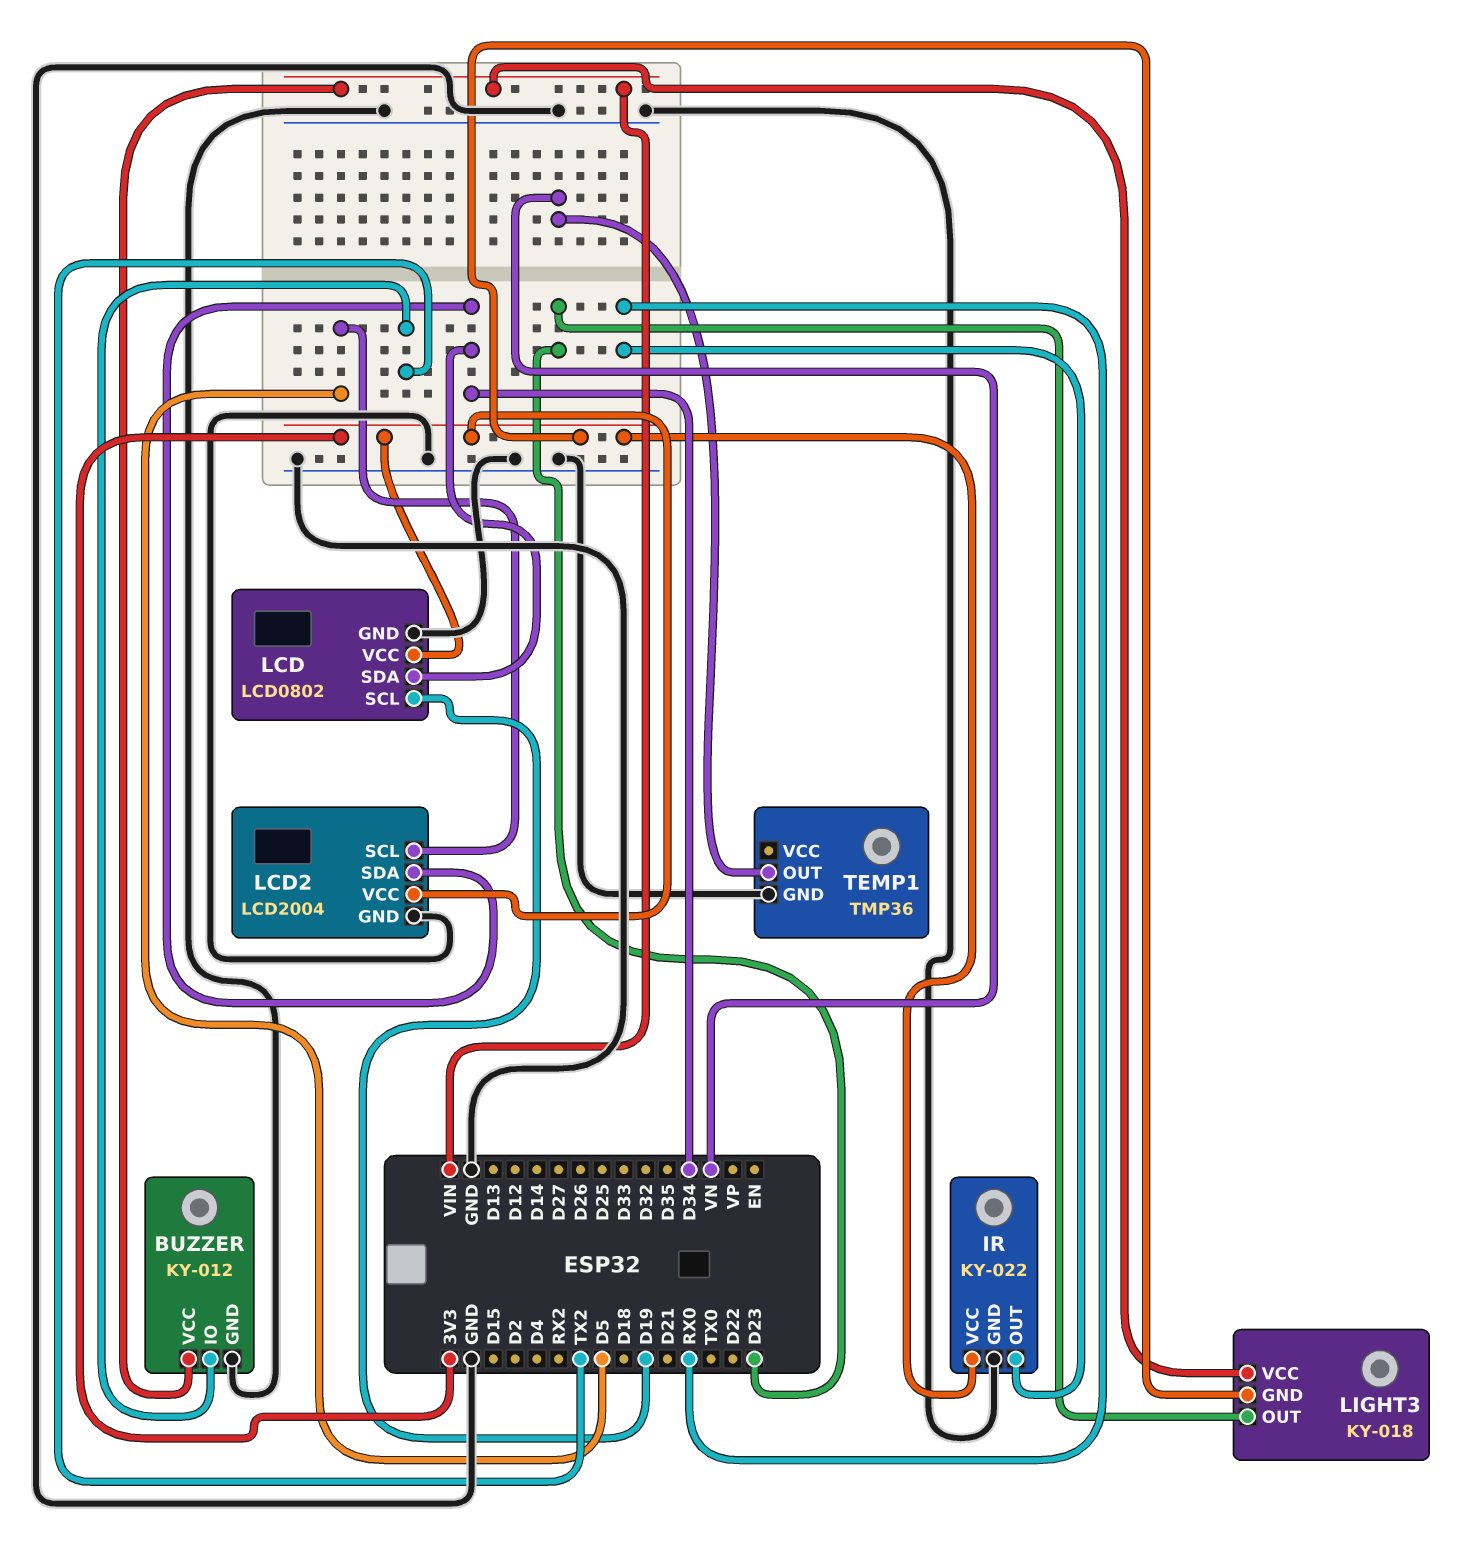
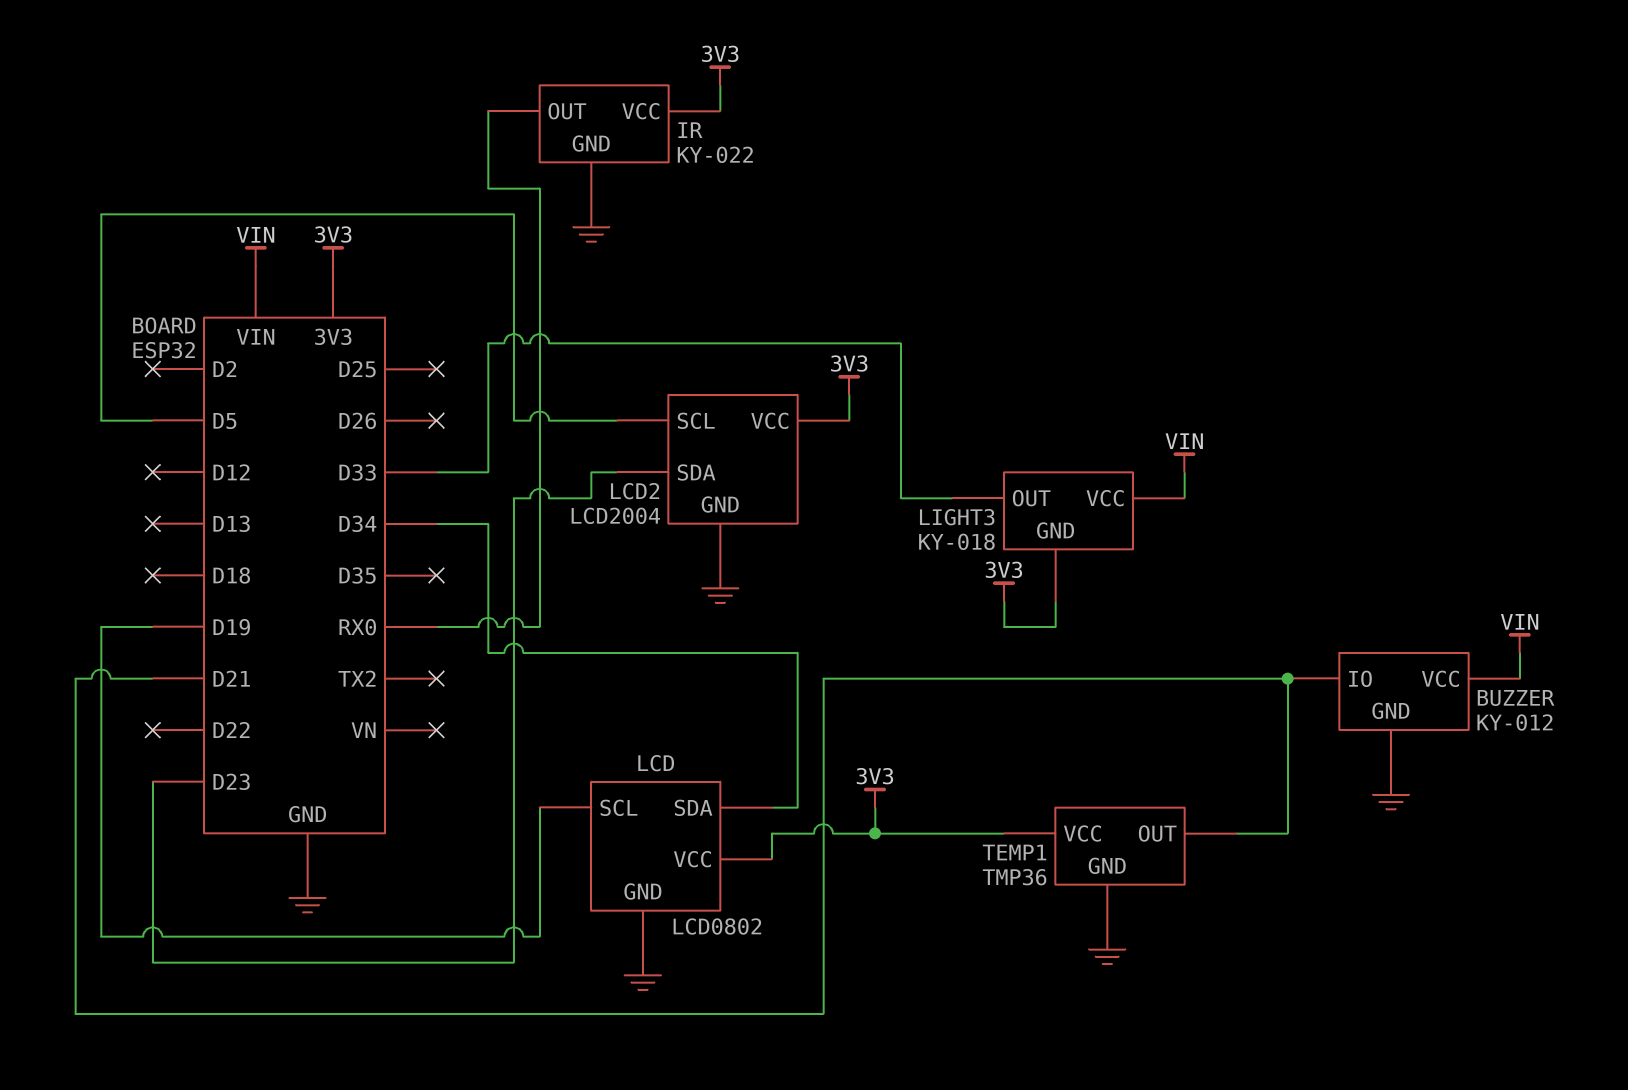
BUZZER pin IO: TX2 -> D21
LCD2 pin SDA: D34 -> D23
LIGHT3 pin OUT: D23 -> D33
TEMP1 pin OUT: VN -> D21
TEMP1 pin VCC: none -> 3V3

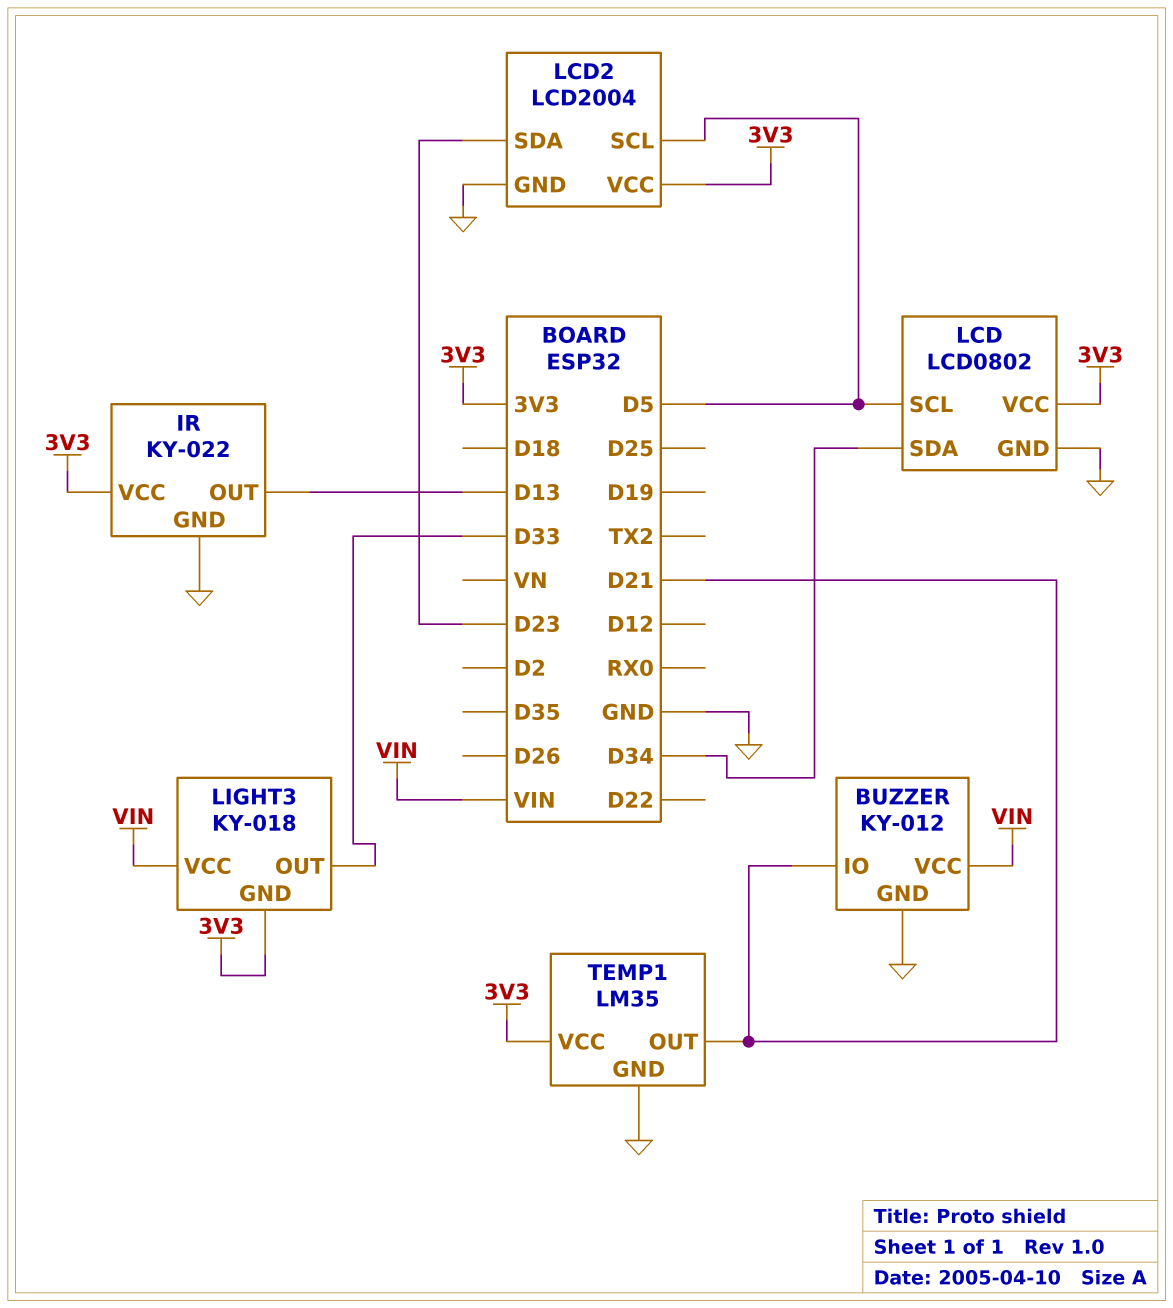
IR pin OUT: RX0 -> D13
LCD pin SCL: D19 -> D5
TEMP1: TMP36 -> LM35

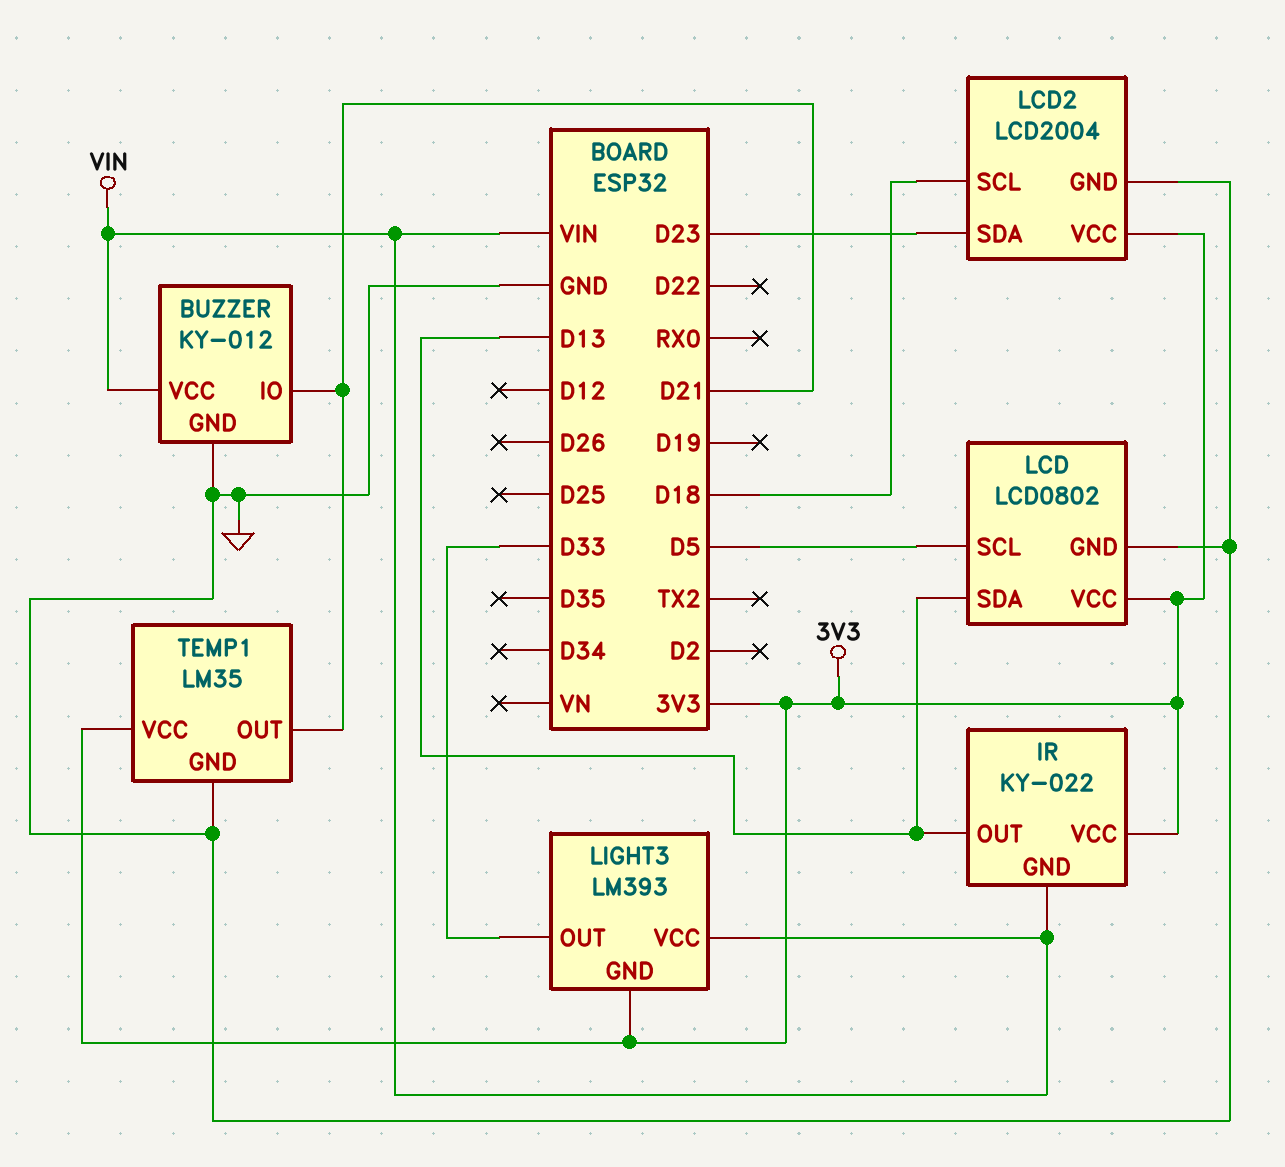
IR pin GND: GND -> VIN
LCD pin SDA: D34 -> D13
LCD2 pin SCL: D5 -> D18
LIGHT3: KY-018 -> LM393

